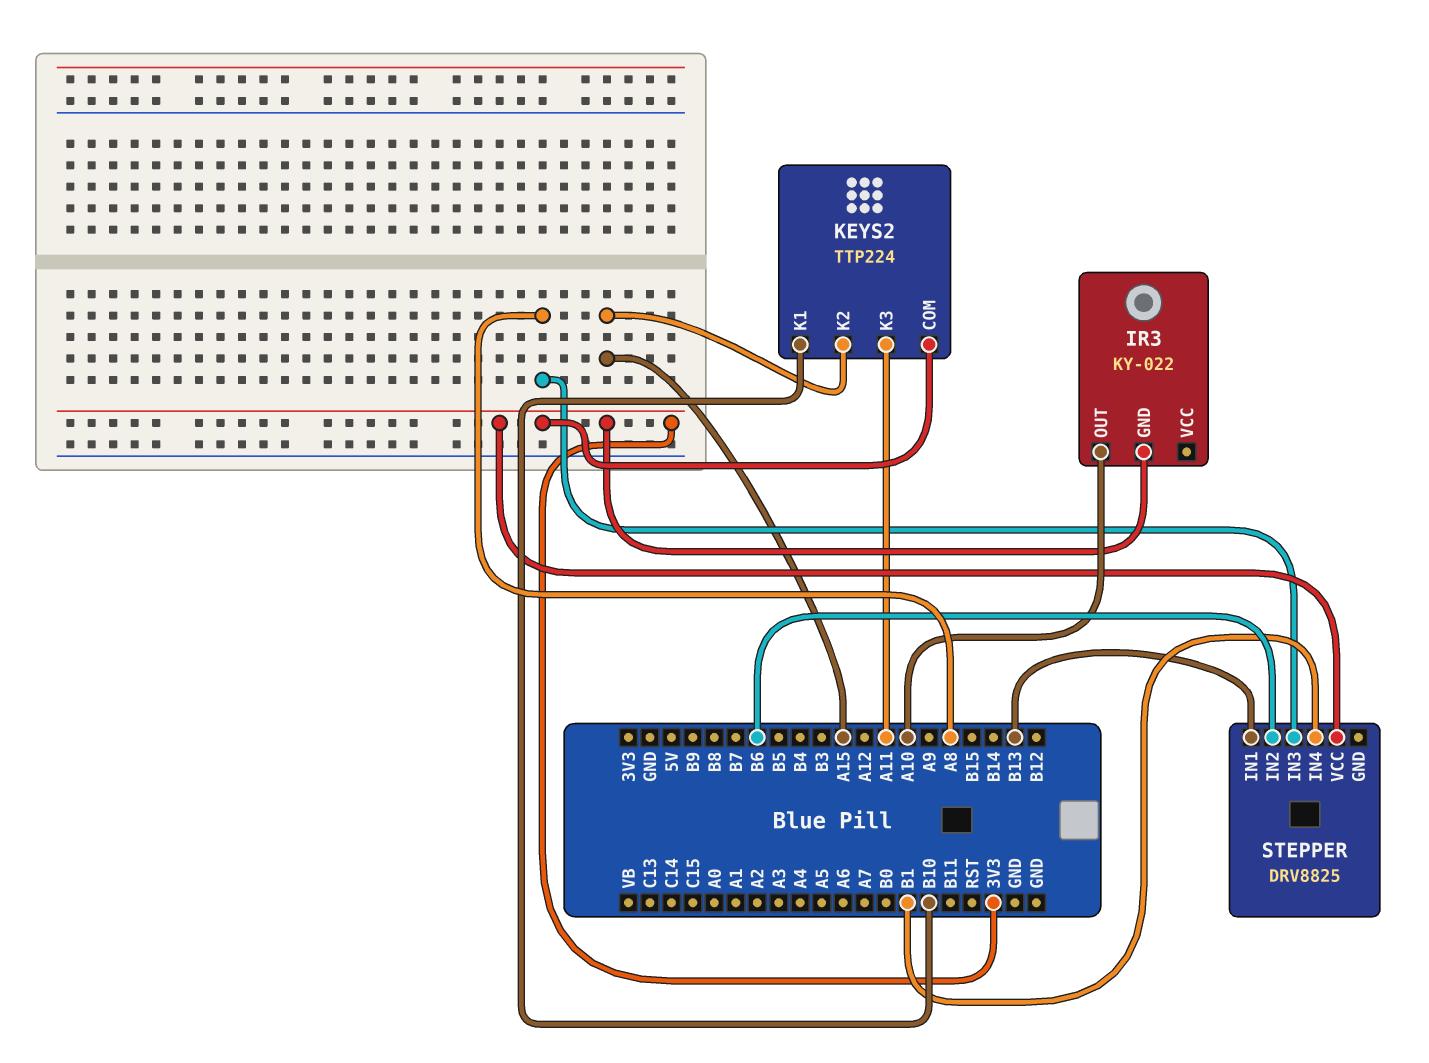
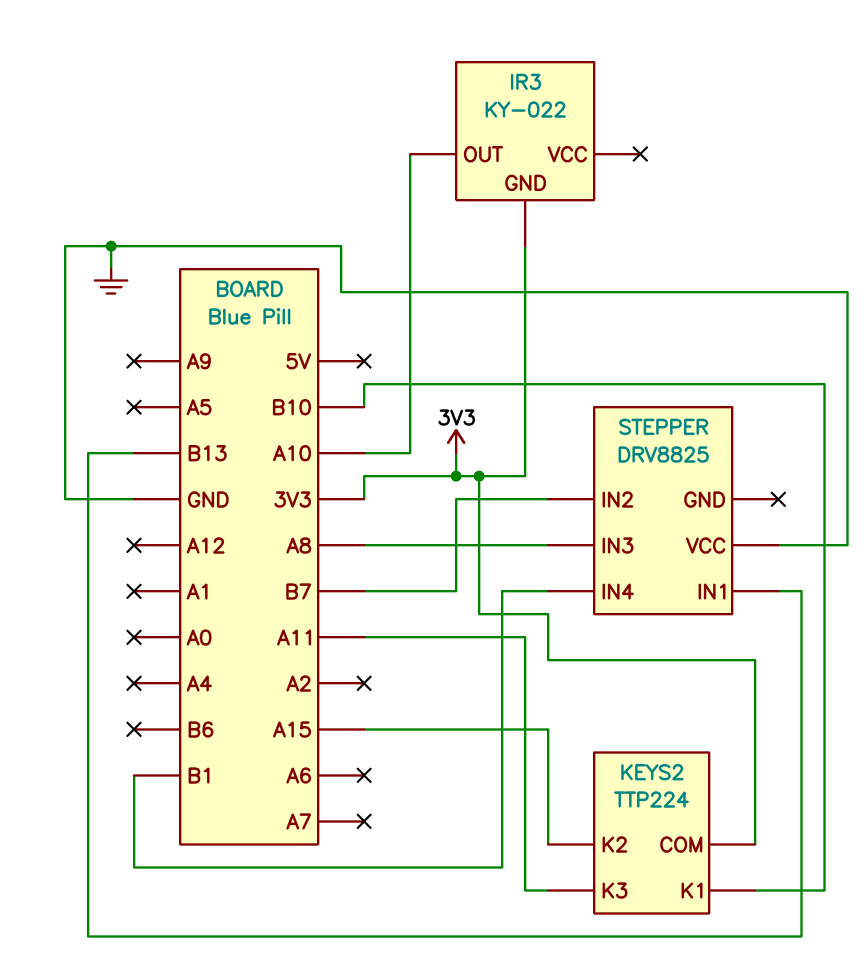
STEPPER pin IN2: B6 -> B7
STEPPER pin VCC: 3V3 -> GND

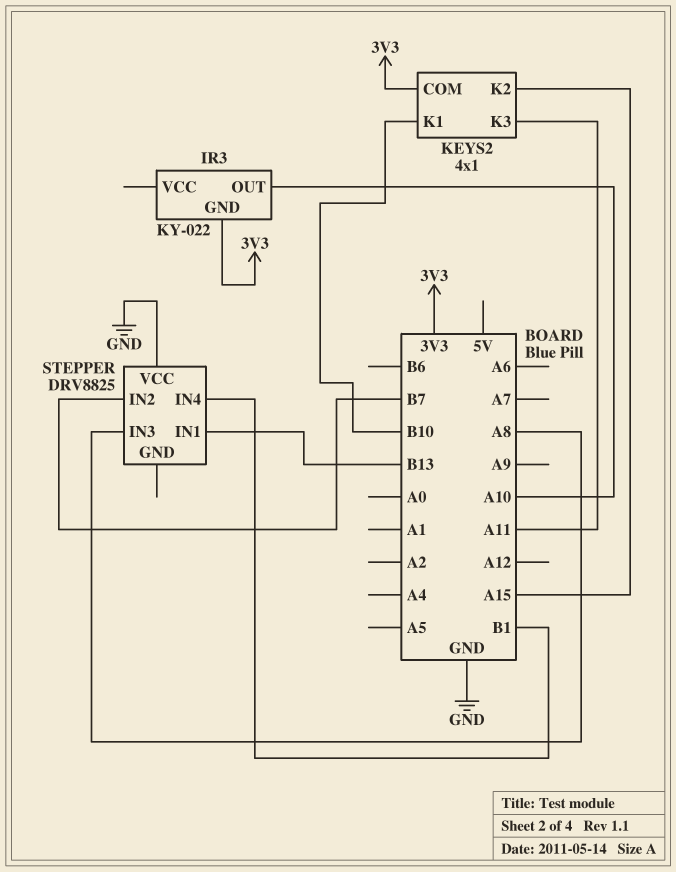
KEYS2: TTP224 -> 4x1

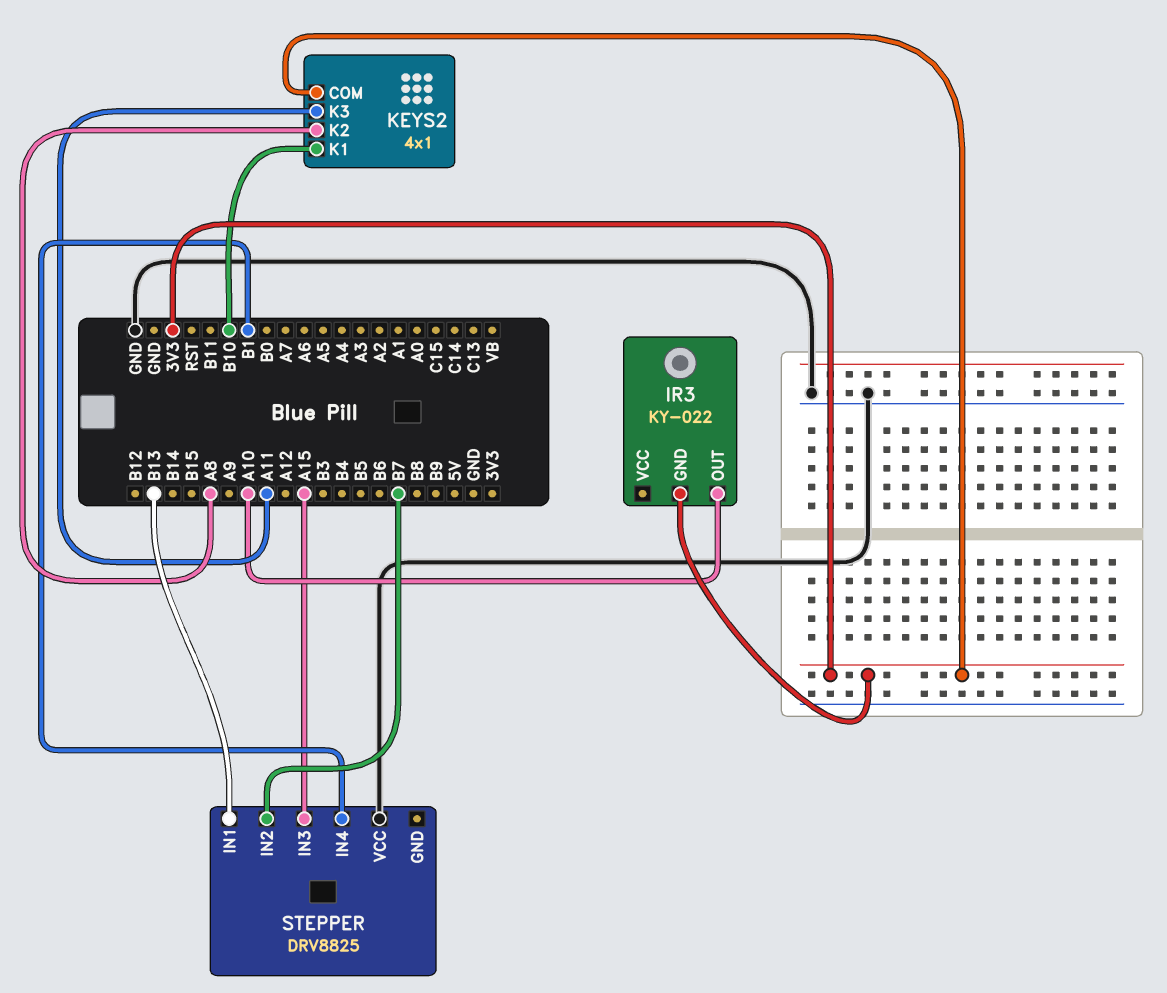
KEYS2 pin K2: A15 -> A8
STEPPER pin IN3: A8 -> A15

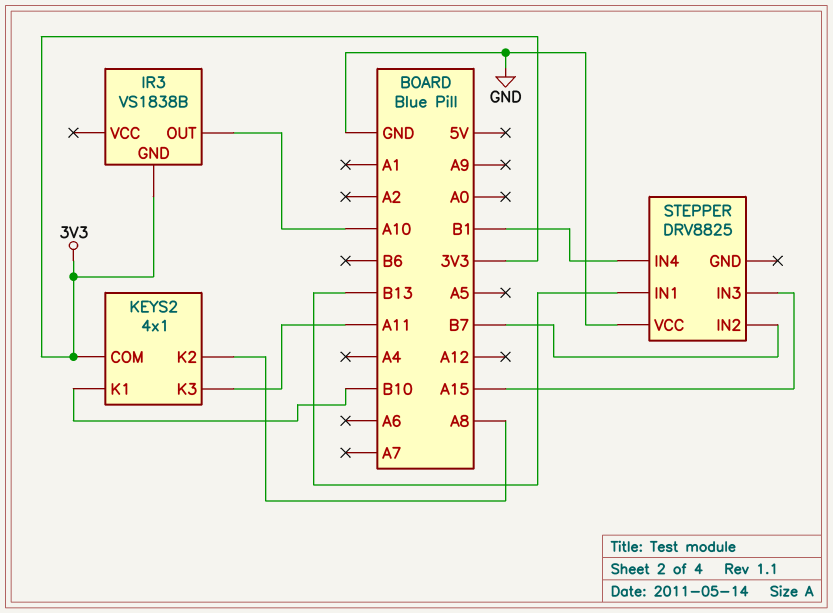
IR3: KY-022 -> VS1838B

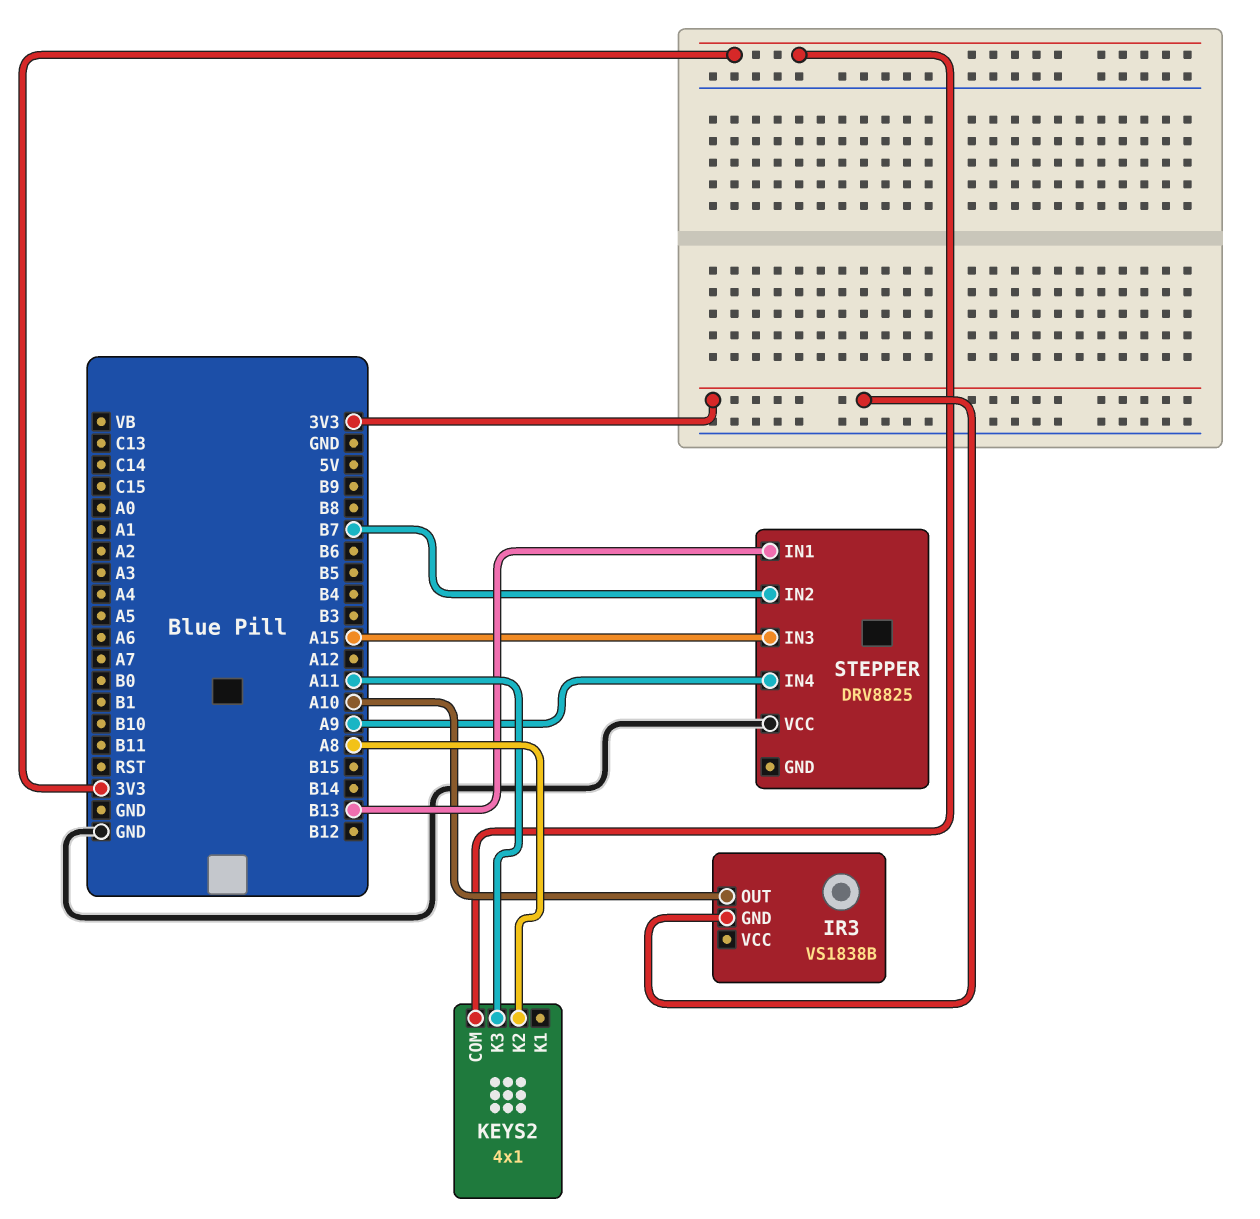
KEYS2 pin K1: B10 -> none
STEPPER pin IN4: B1 -> A9

